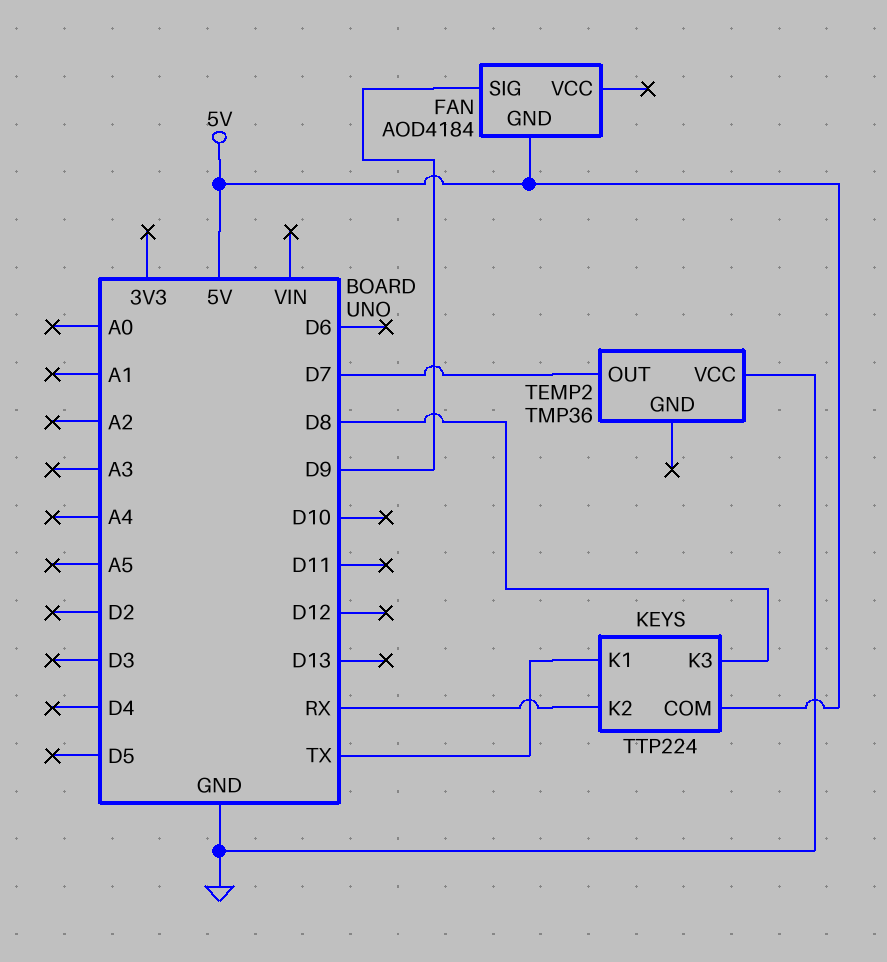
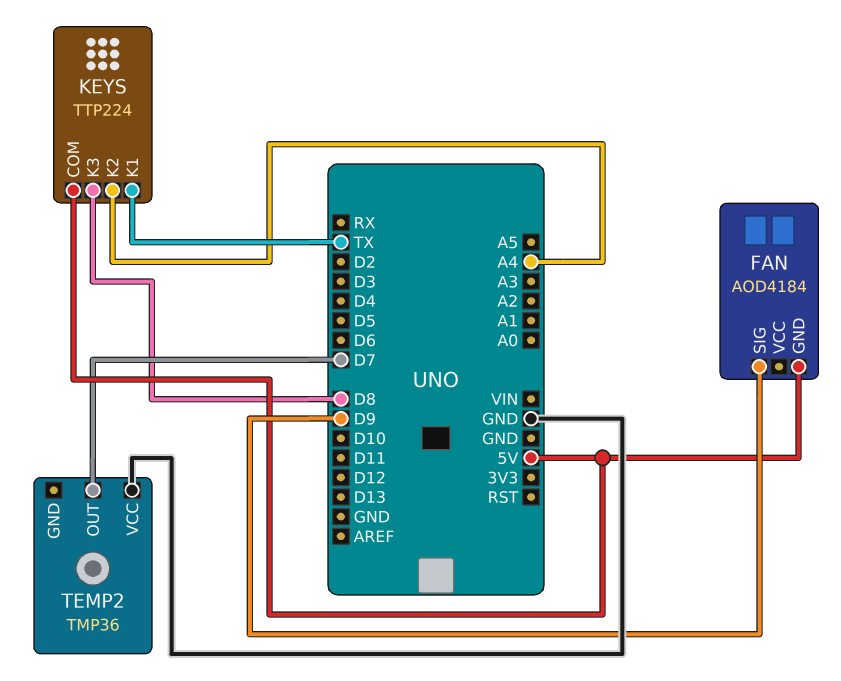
KEYS pin K2: RX -> A4

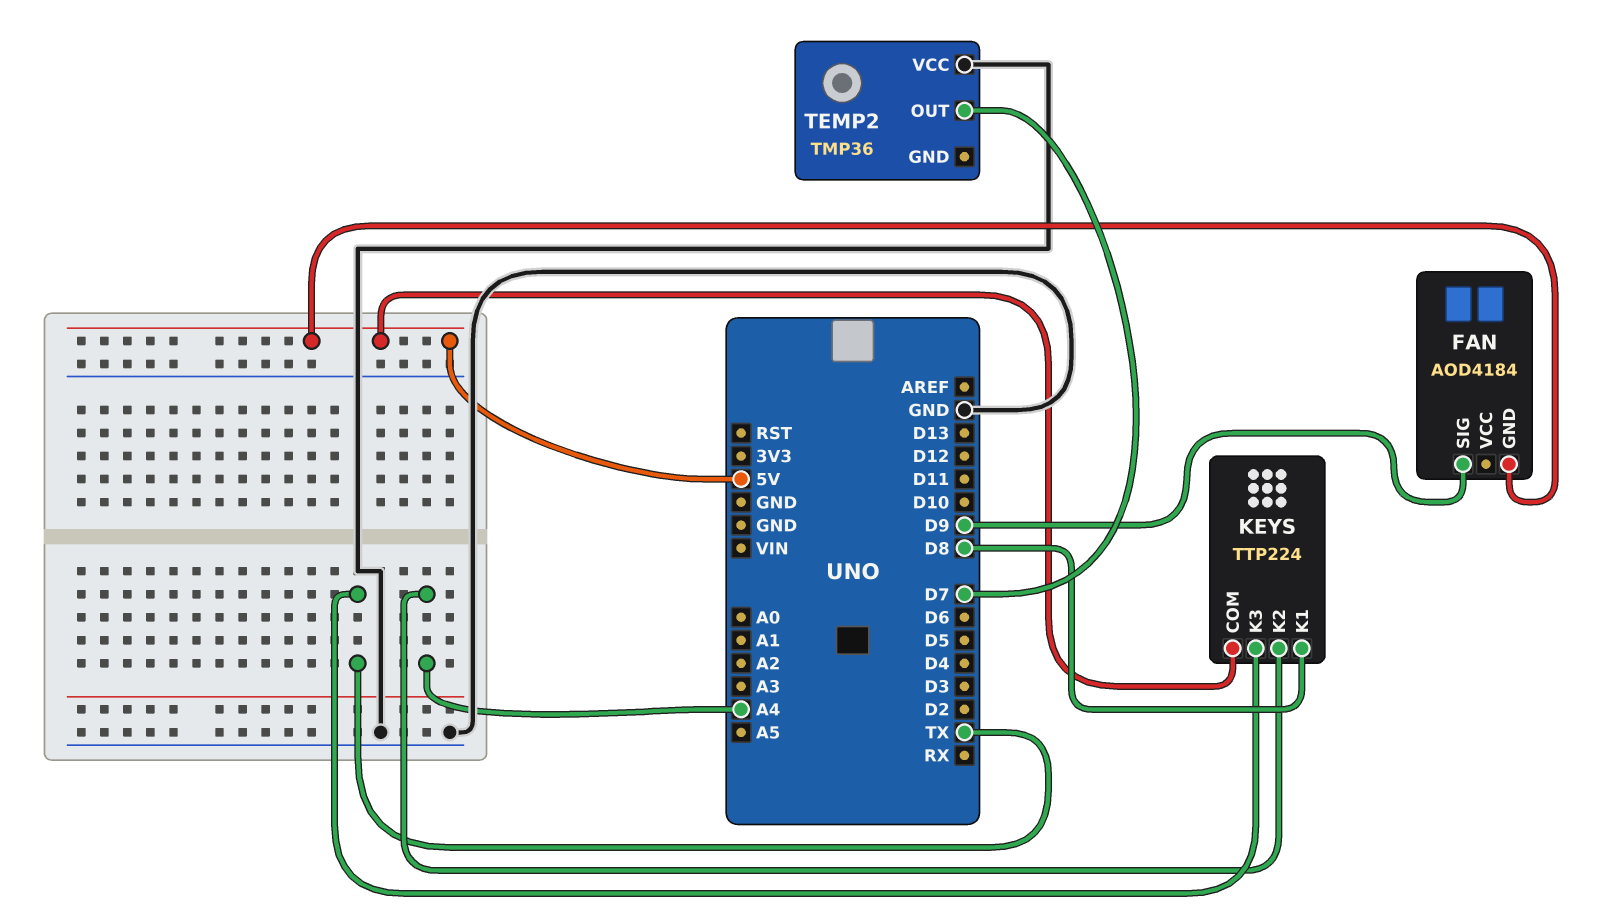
KEYS pin K1: TX -> D8
KEYS pin K3: D8 -> TX

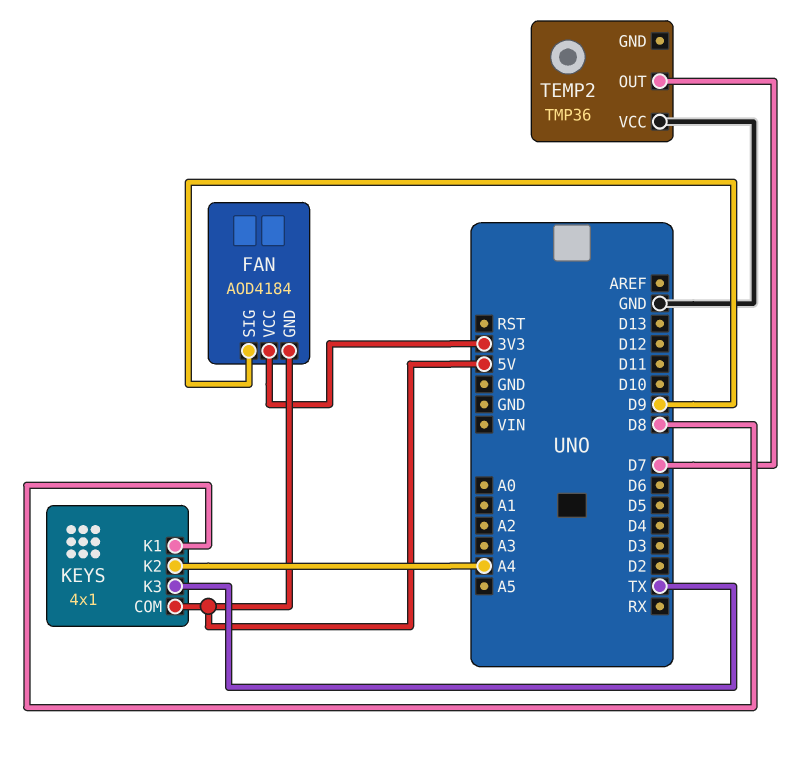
FAN pin VCC: none -> 3V3
KEYS: TTP224 -> 4x1

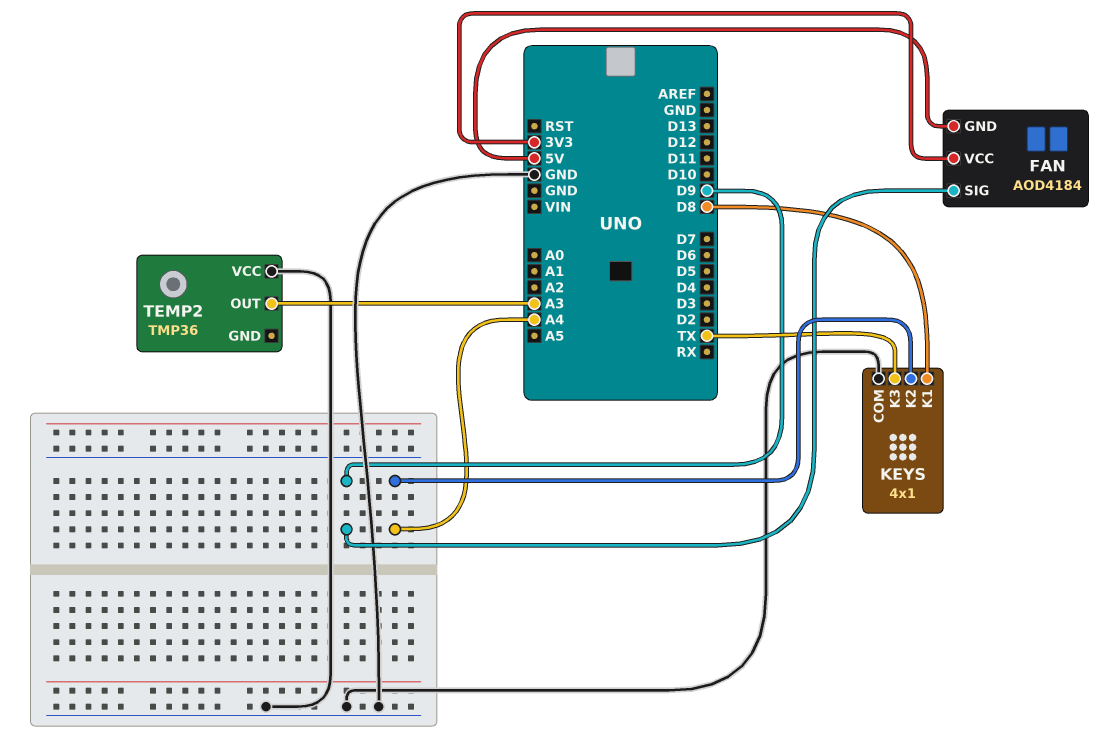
KEYS pin COM: 5V -> GND
TEMP2 pin OUT: D7 -> A3

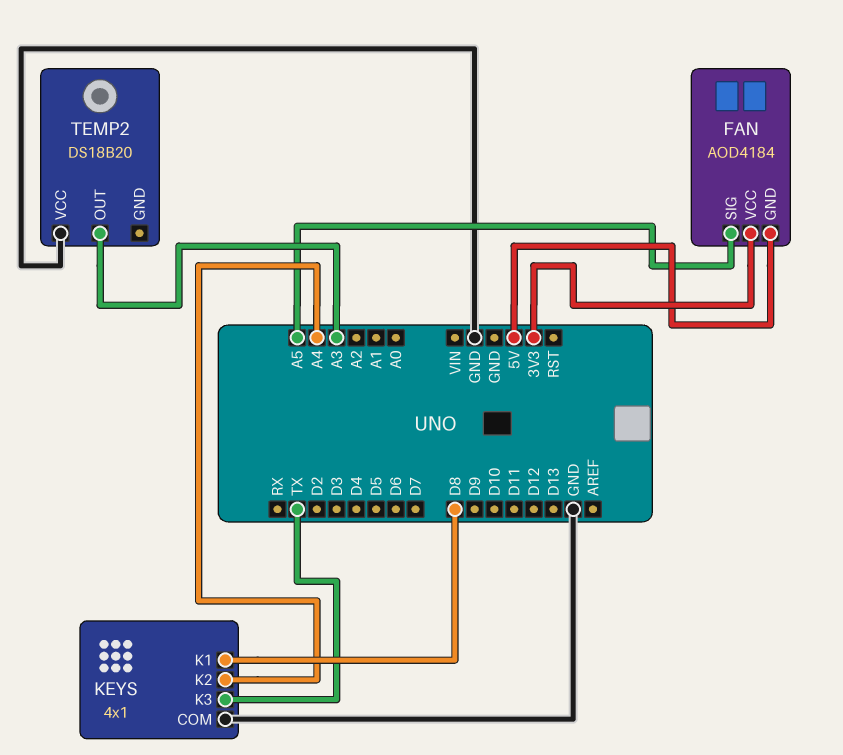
FAN pin SIG: D9 -> A5
TEMP2: TMP36 -> DS18B20

